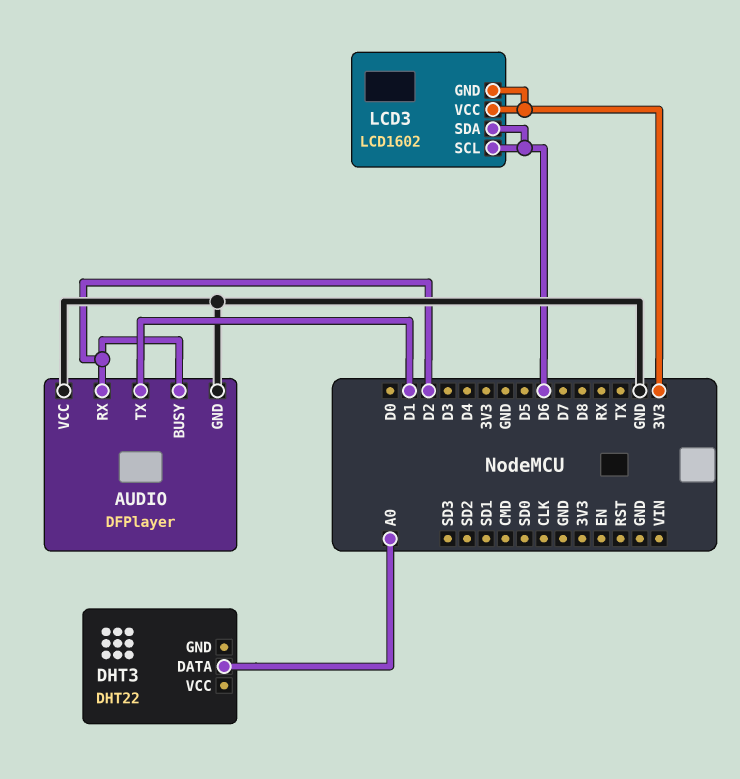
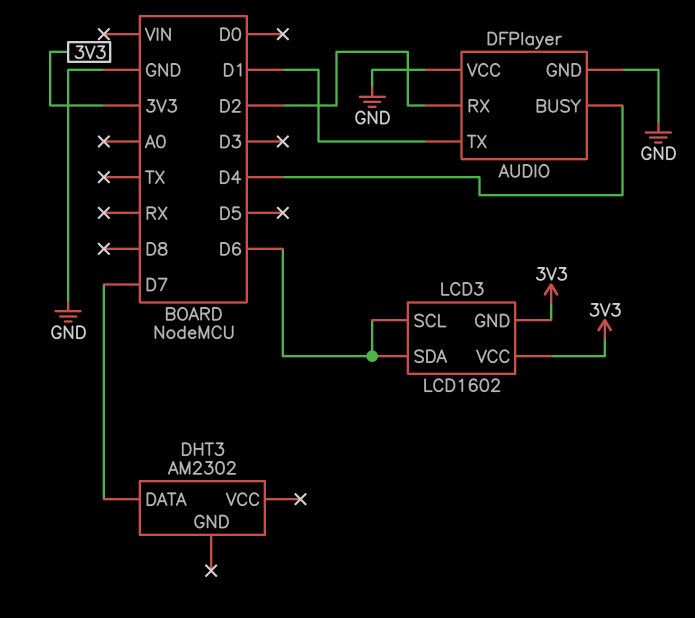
AUDIO pin BUSY: D2 -> D4
DHT3: DHT22 -> AM2302
DHT3 pin DATA: A0 -> D7

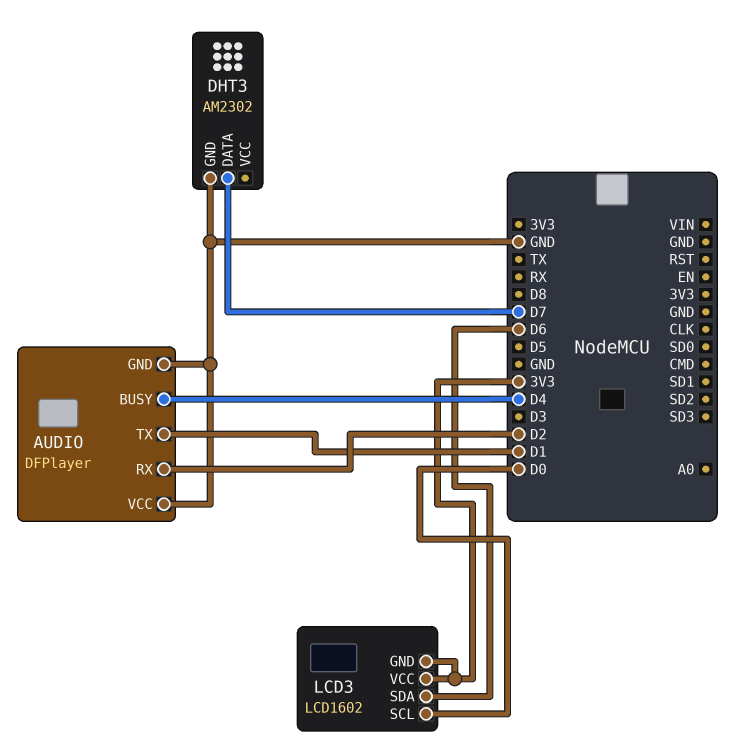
DHT3 pin GND: none -> GND
LCD3 pin SCL: D6 -> D0

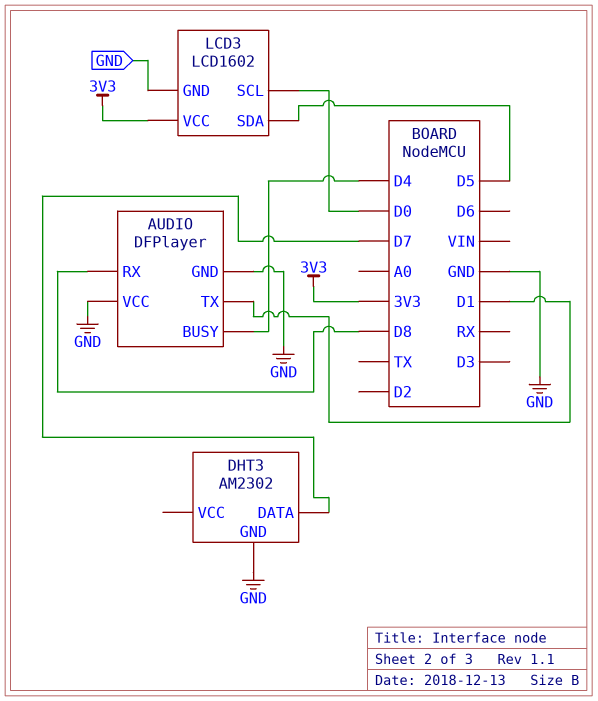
AUDIO pin RX: D2 -> D8
LCD3 pin GND: 3V3 -> GND
LCD3 pin SDA: D6 -> D5

